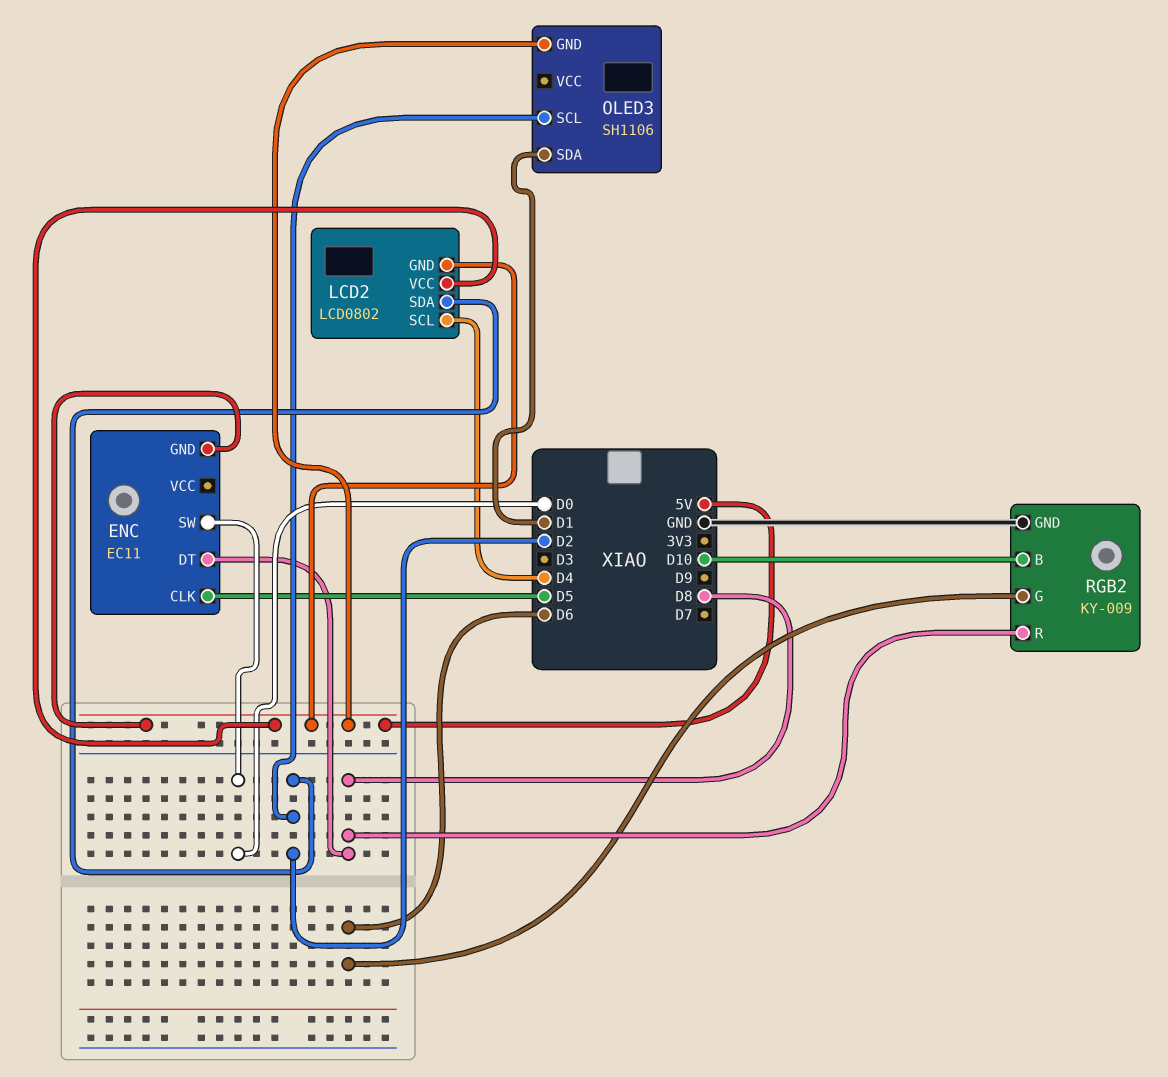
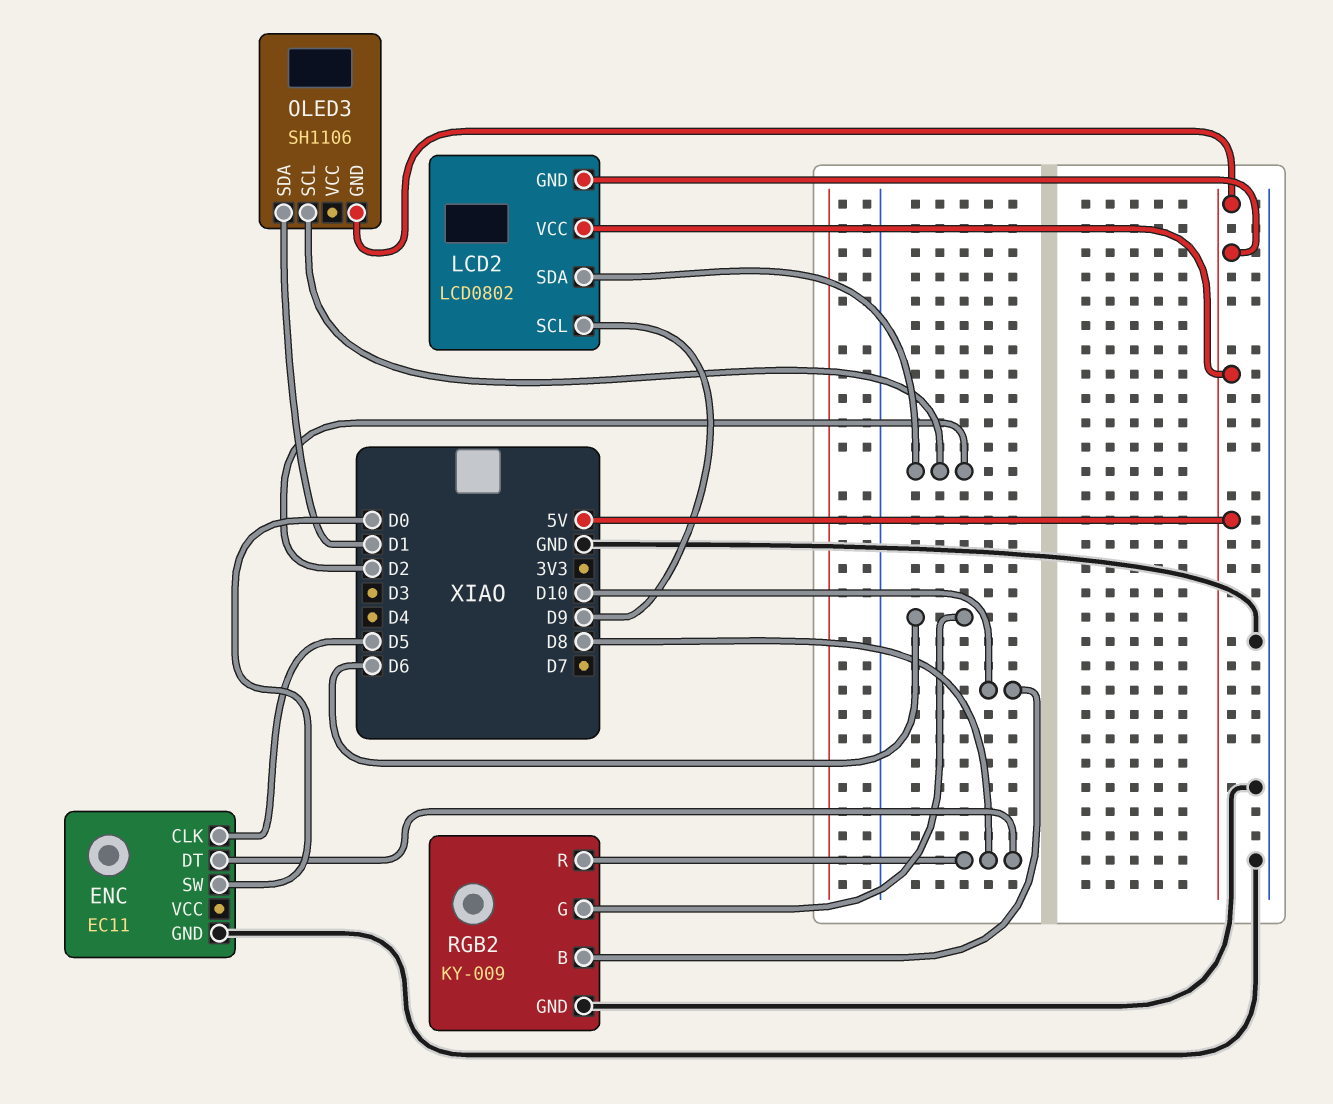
ENC pin GND: 5V -> GND
LCD2 pin SCL: D4 -> D9

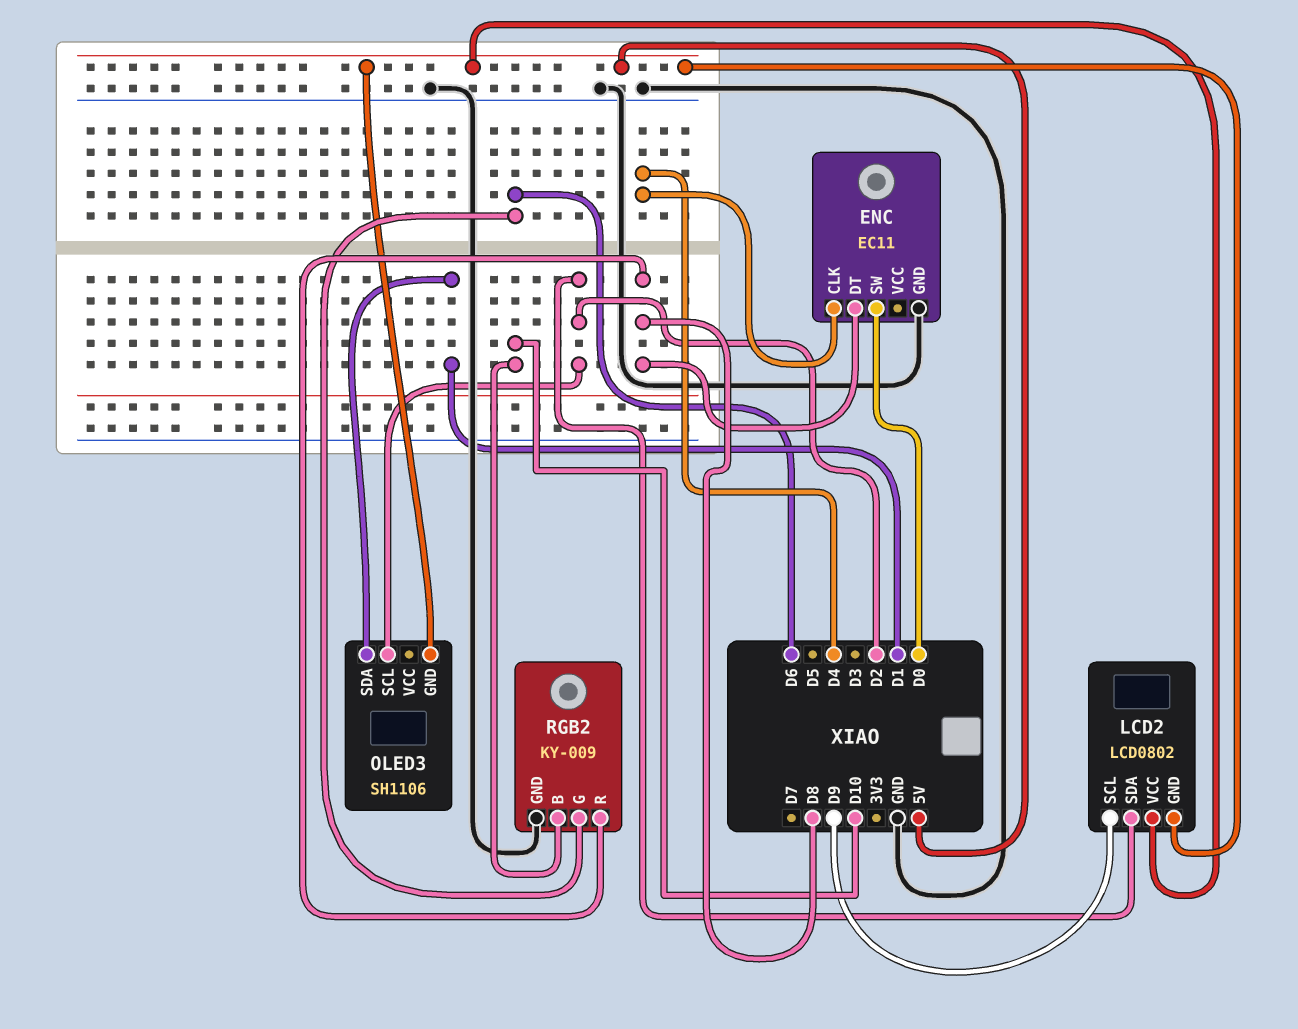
ENC pin CLK: D5 -> D4

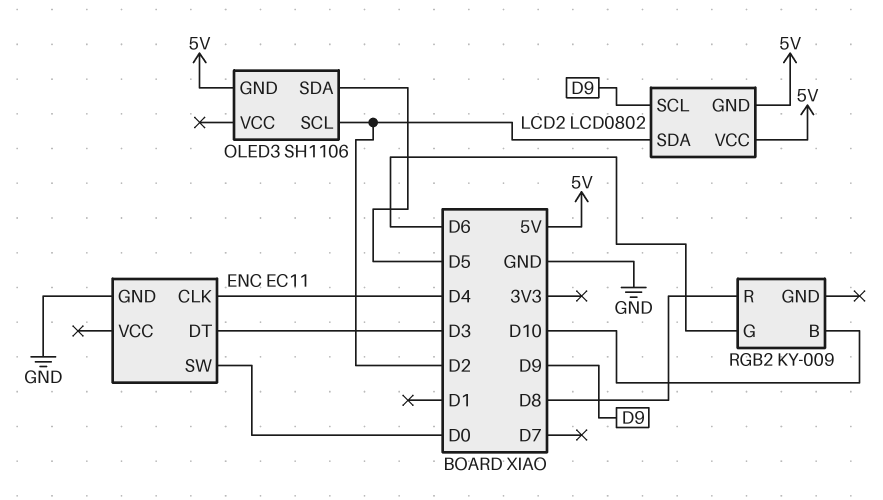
ENC pin DT: D8 -> D3
OLED3 pin SDA: D1 -> D5
RGB2 pin GND: GND -> none

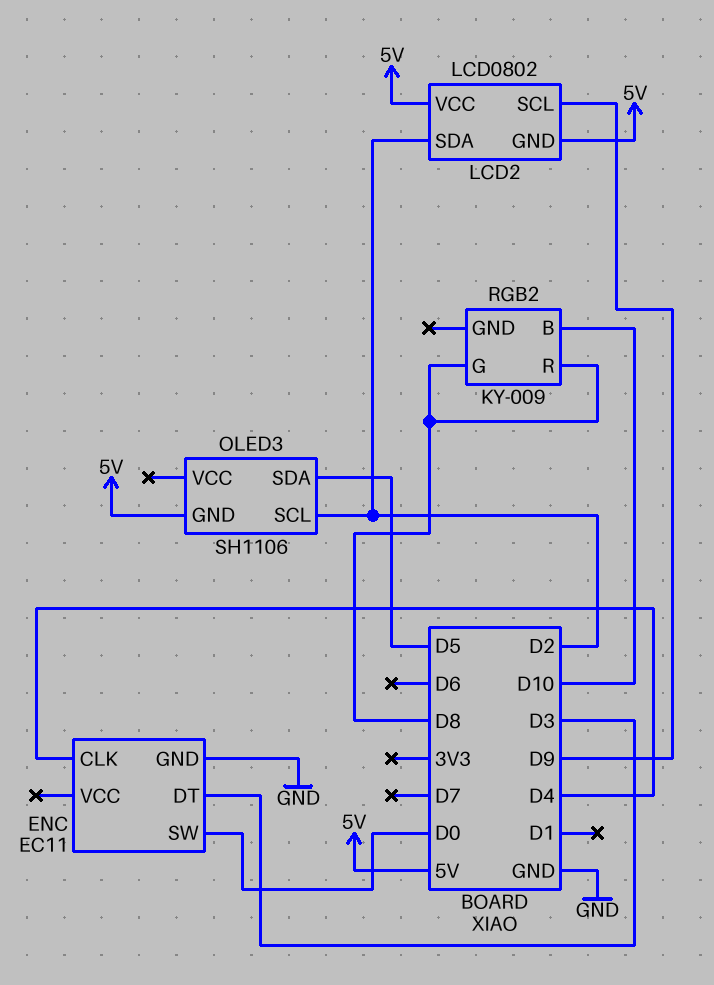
RGB2 pin G: D6 -> D8

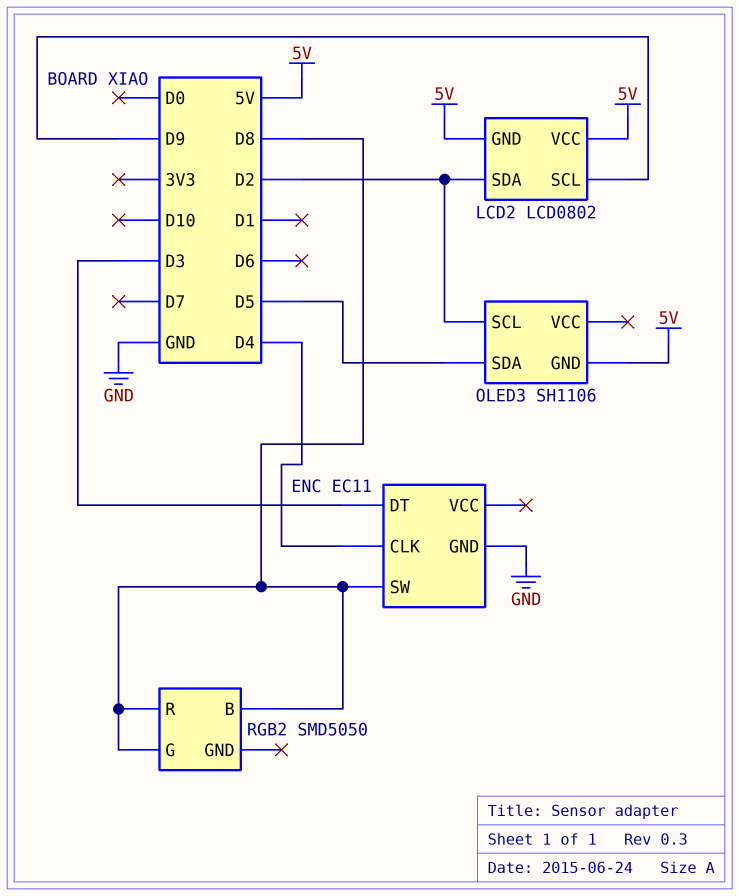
ENC pin SW: D0 -> D8
RGB2: KY-009 -> SMD5050
RGB2 pin B: D10 -> D8

